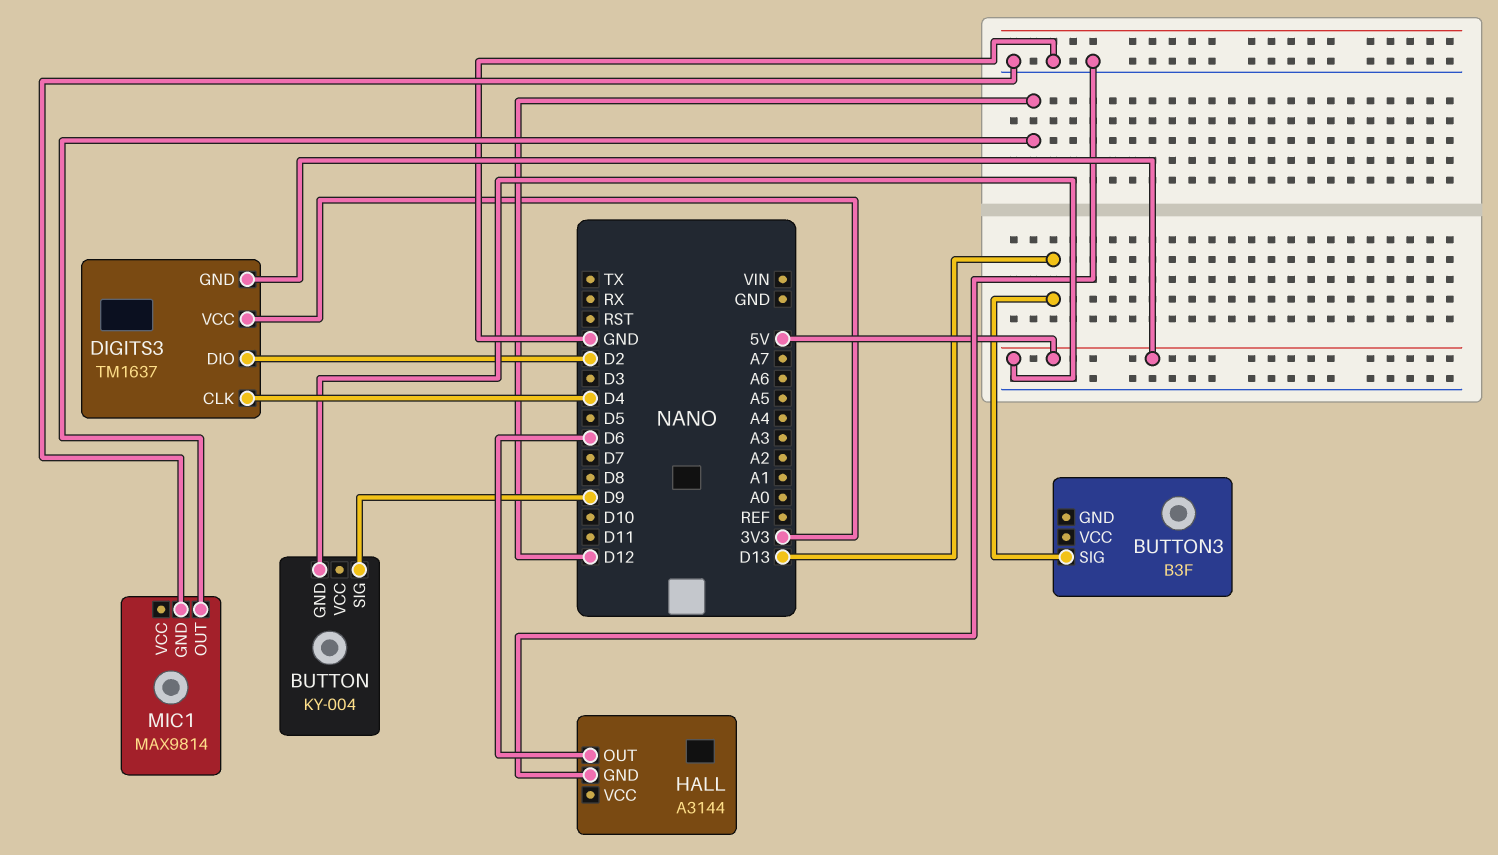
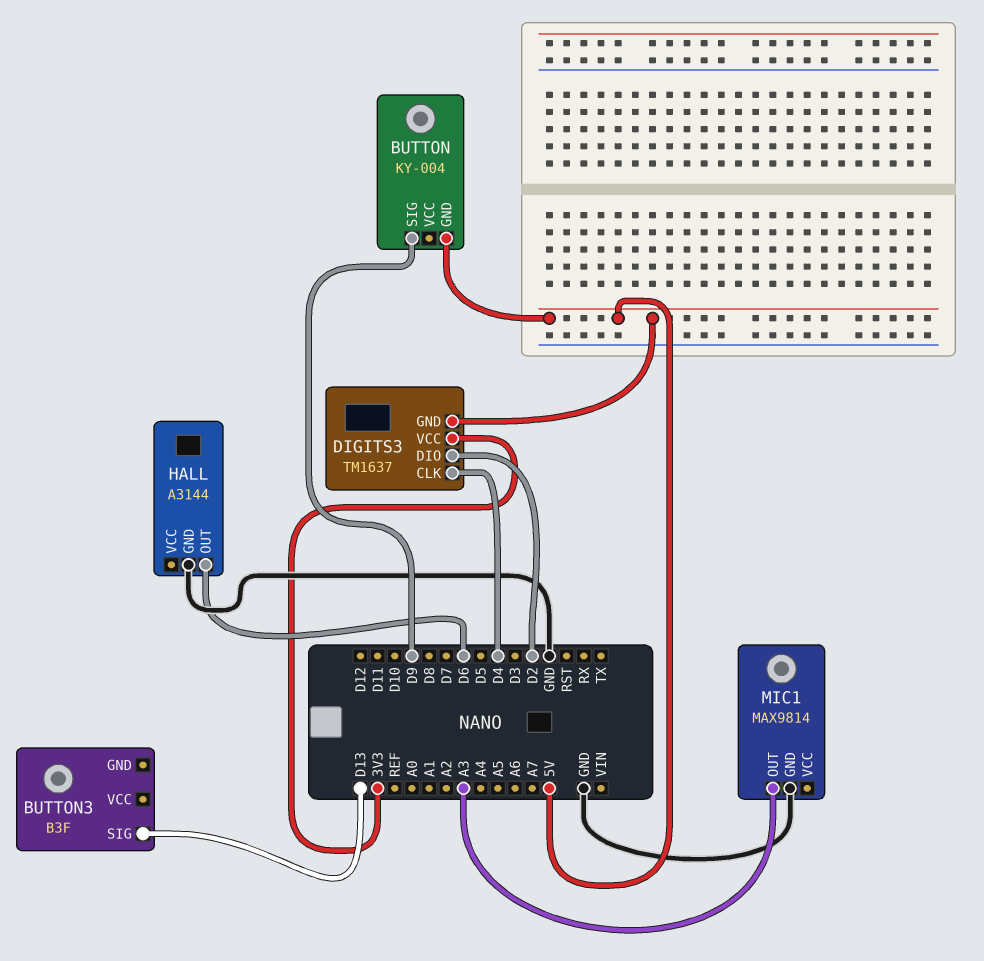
MIC1 pin OUT: D12 -> A3

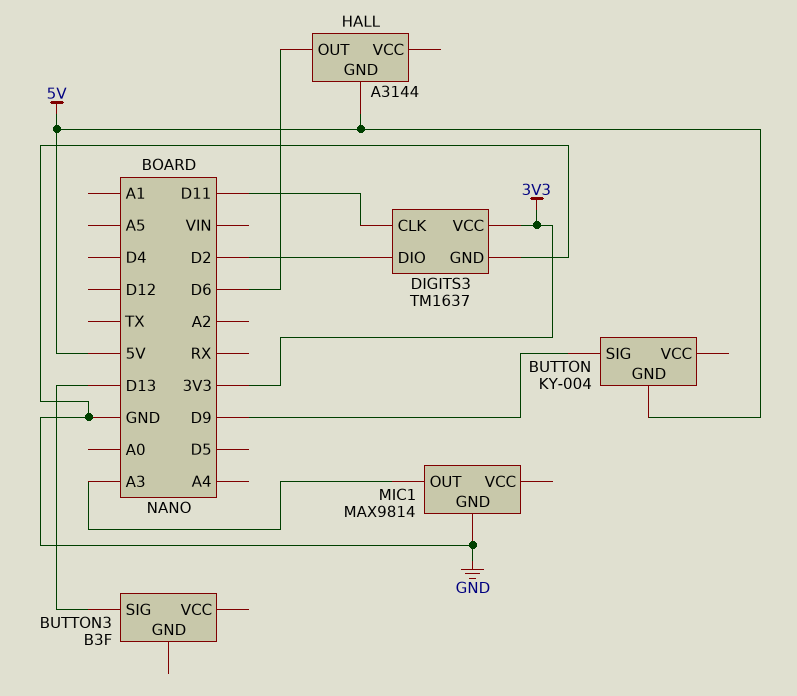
DIGITS3 pin CLK: D4 -> D11
DIGITS3 pin GND: 5V -> GND
HALL pin GND: GND -> 5V

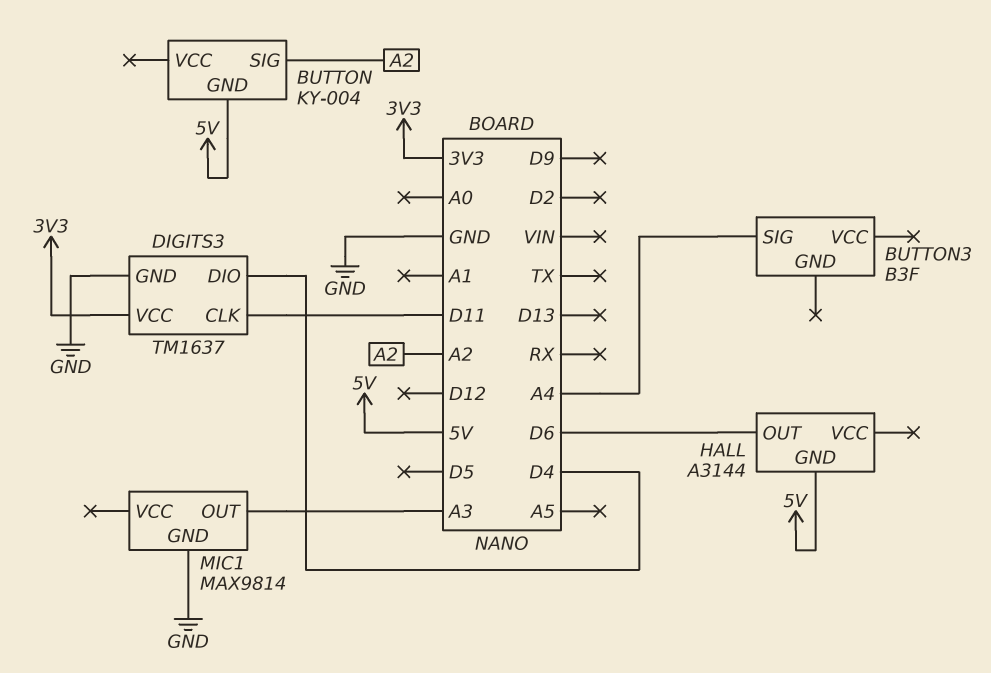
BUTTON pin SIG: D9 -> A2
BUTTON3 pin SIG: D13 -> A4
DIGITS3 pin DIO: D2 -> D4

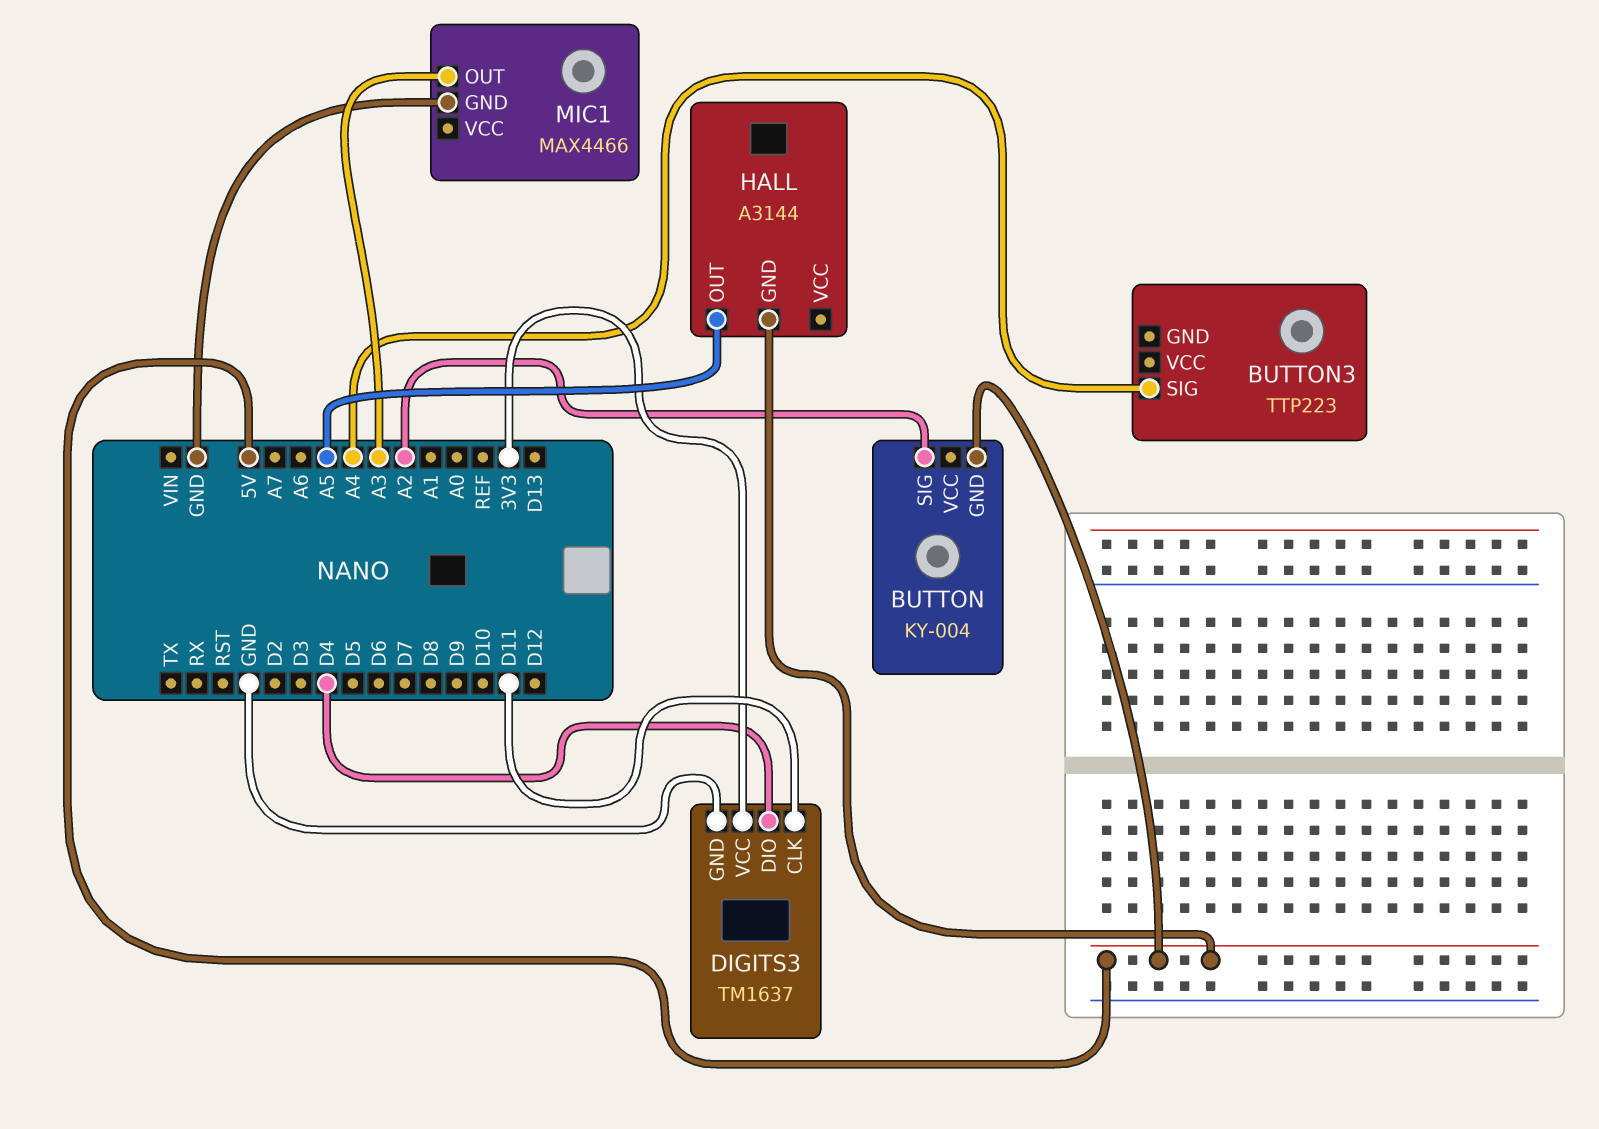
BUTTON3: B3F -> TTP223
HALL pin OUT: D6 -> A5
MIC1: MAX9814 -> MAX4466

